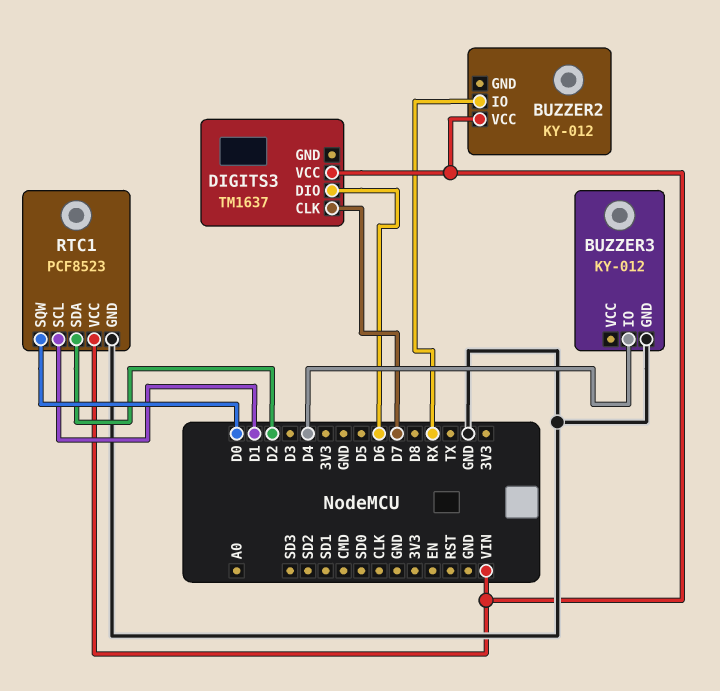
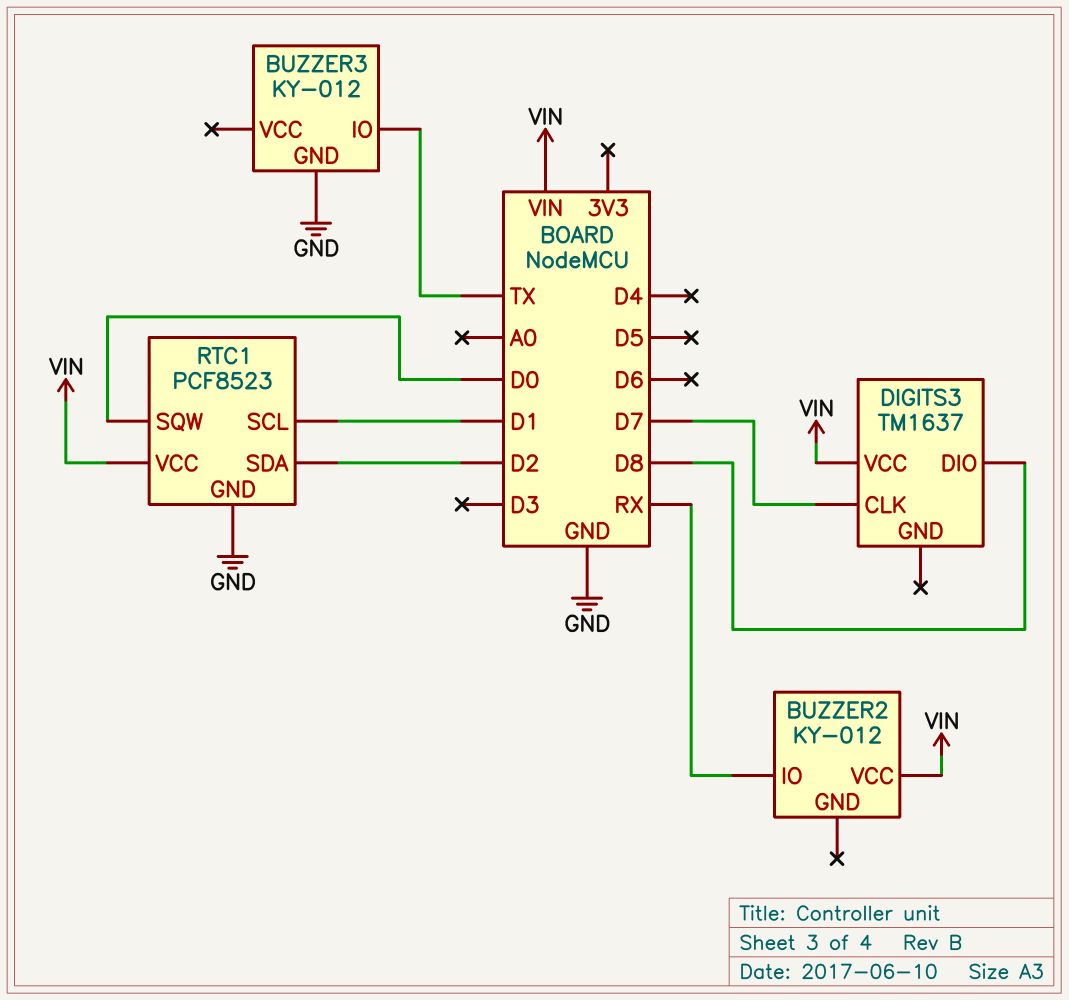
BUZZER3 pin IO: D4 -> TX
DIGITS3 pin DIO: D6 -> D8

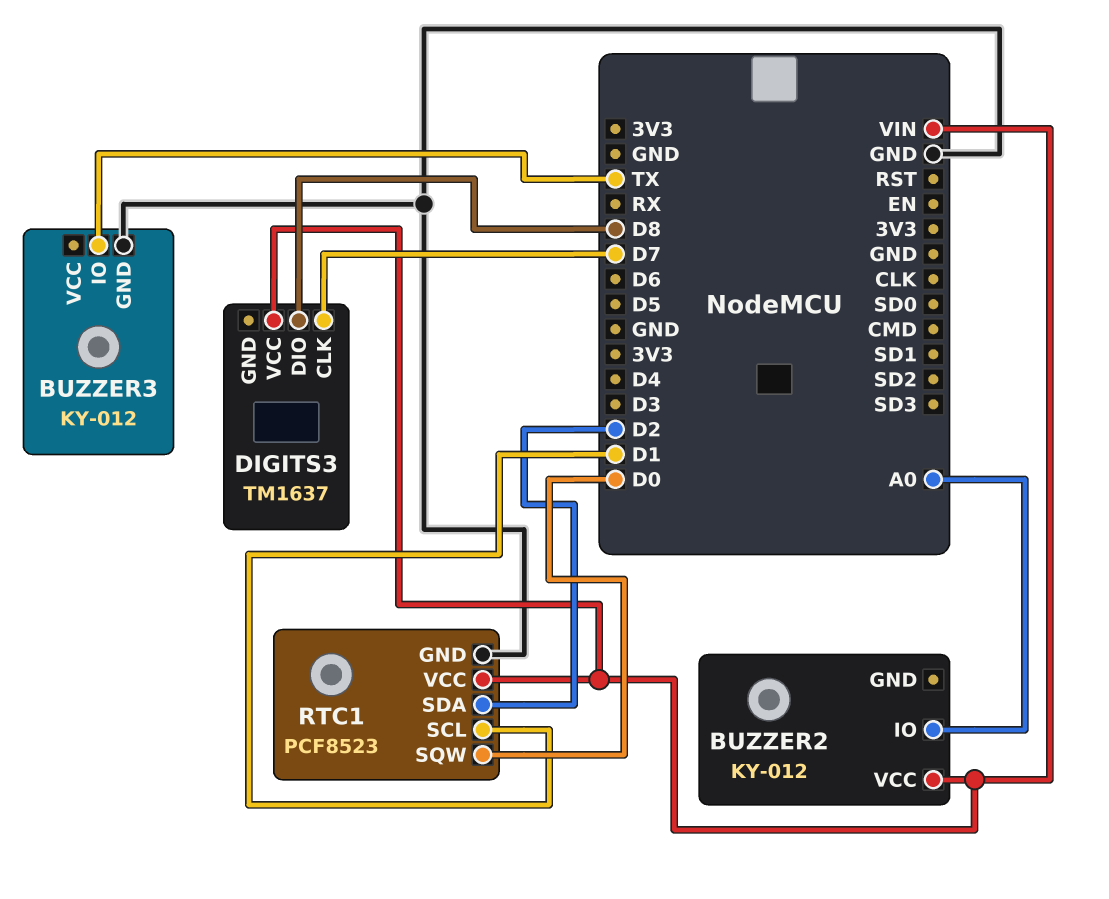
BUZZER2 pin IO: RX -> A0

